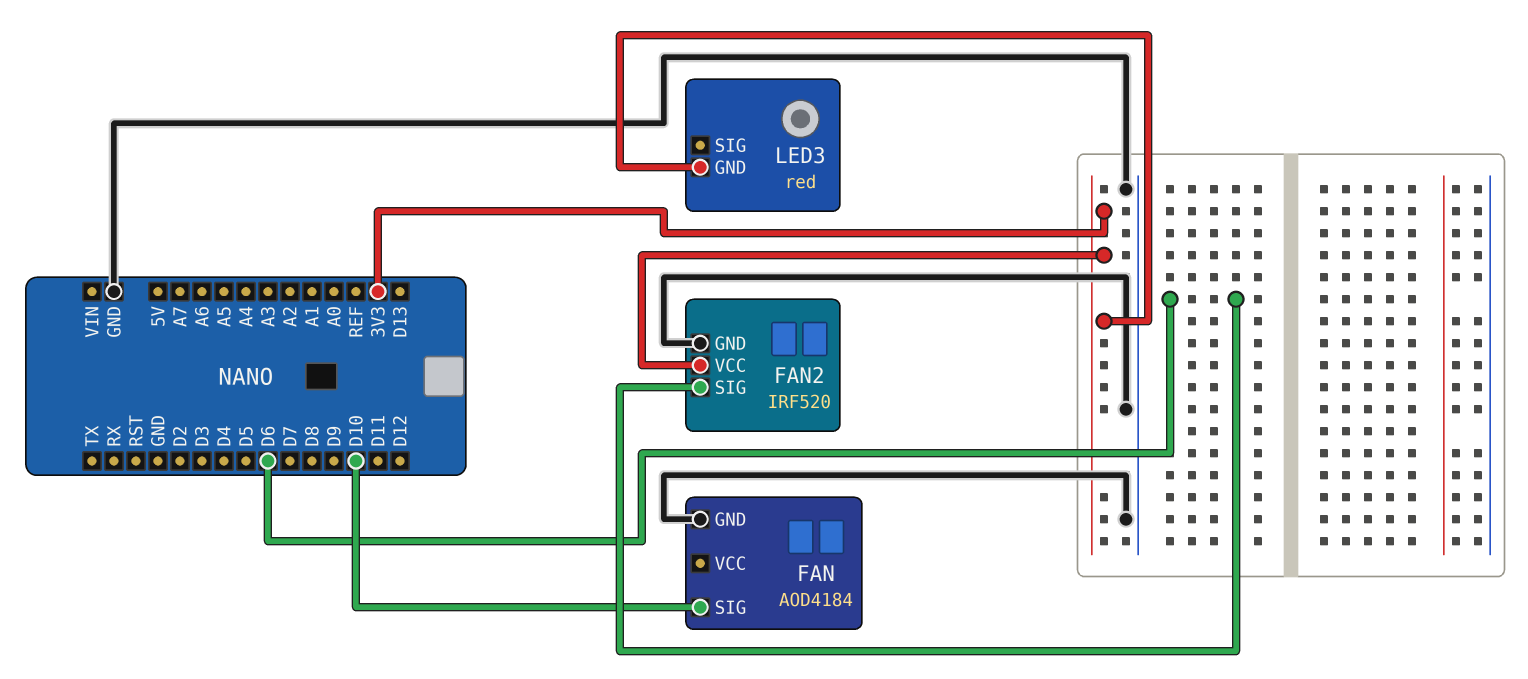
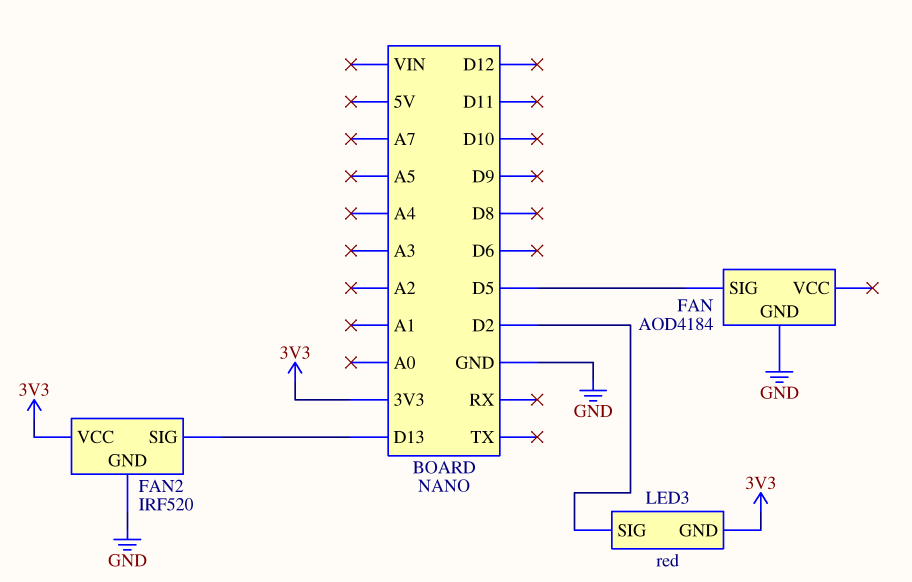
FAN pin SIG: D10 -> D5
FAN2 pin SIG: D6 -> D13
LED3 pin SIG: none -> D2

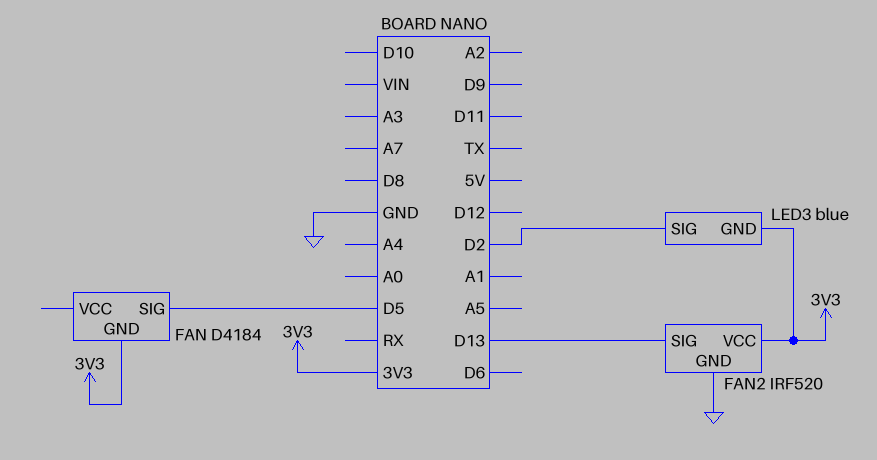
FAN: AOD4184 -> D4184
FAN pin GND: GND -> 3V3
LED3: red -> blue

